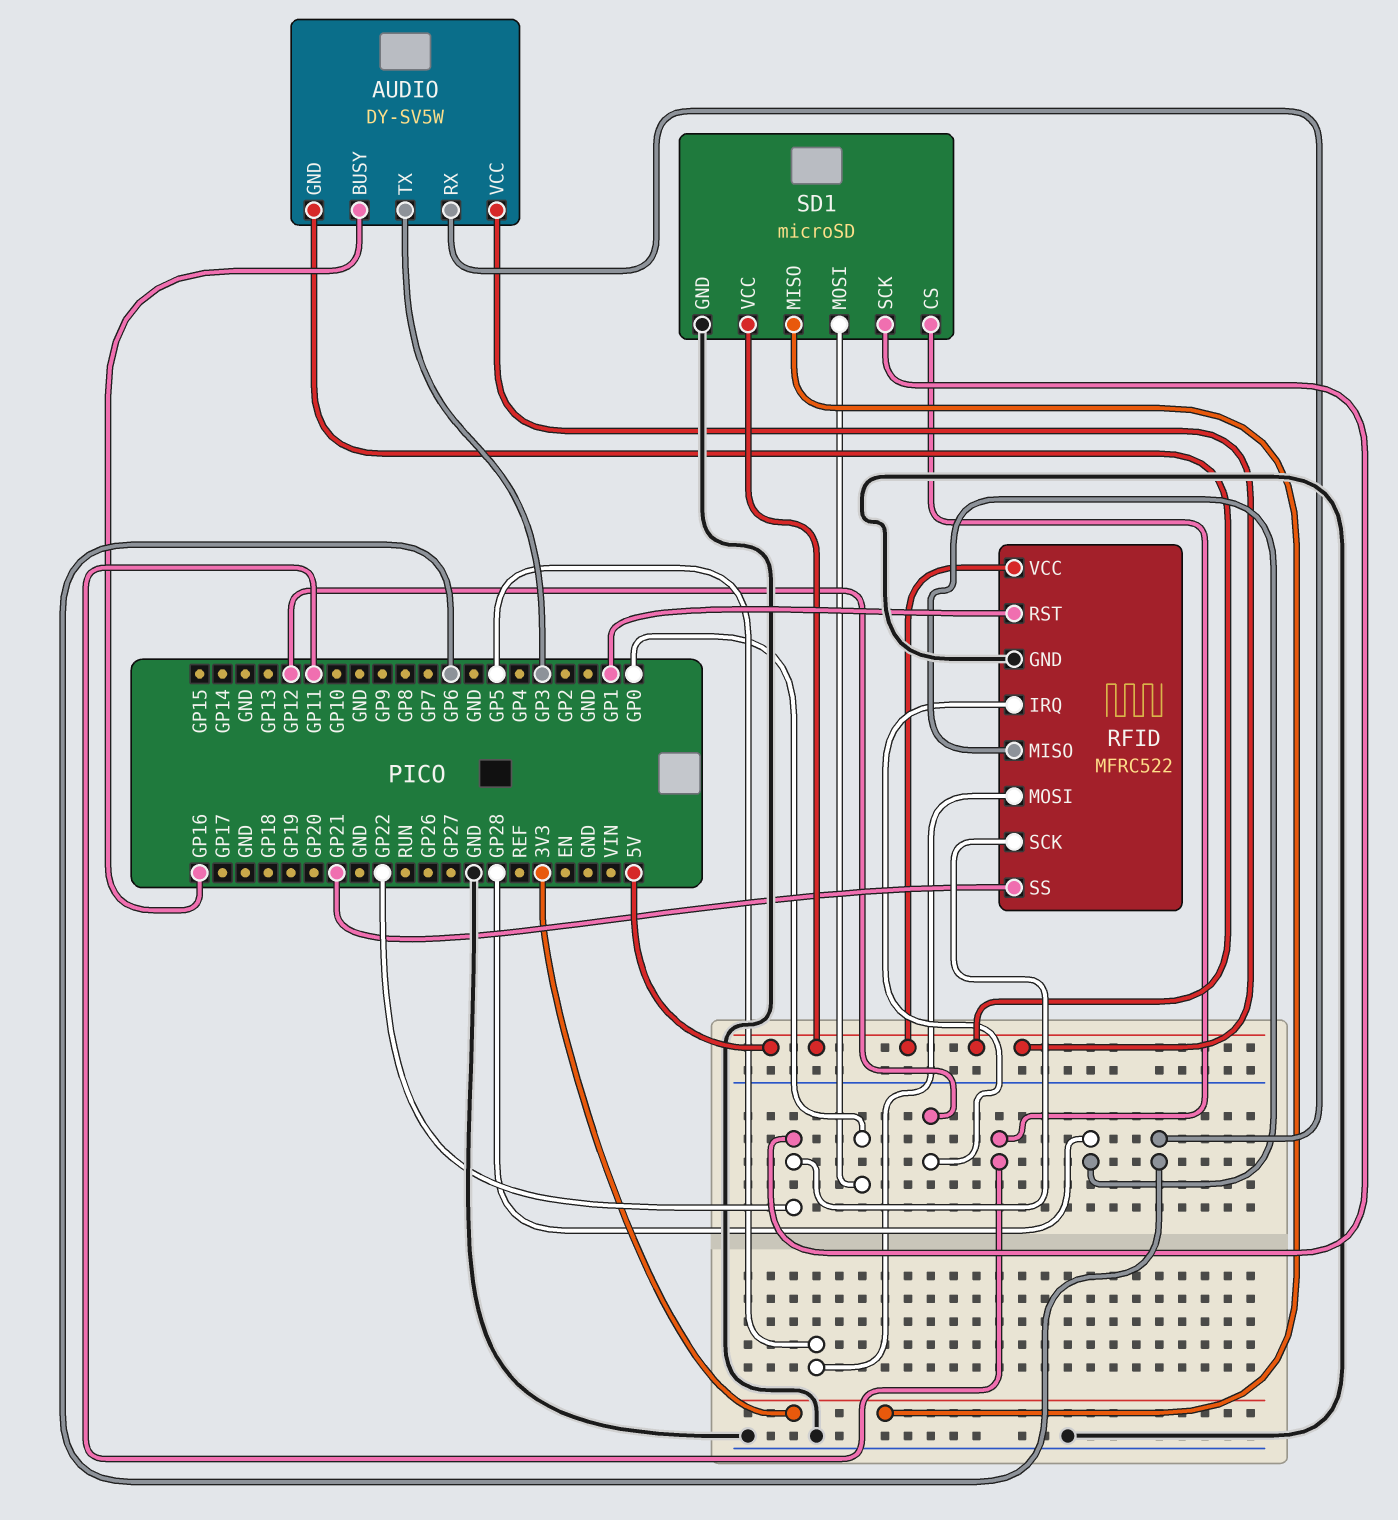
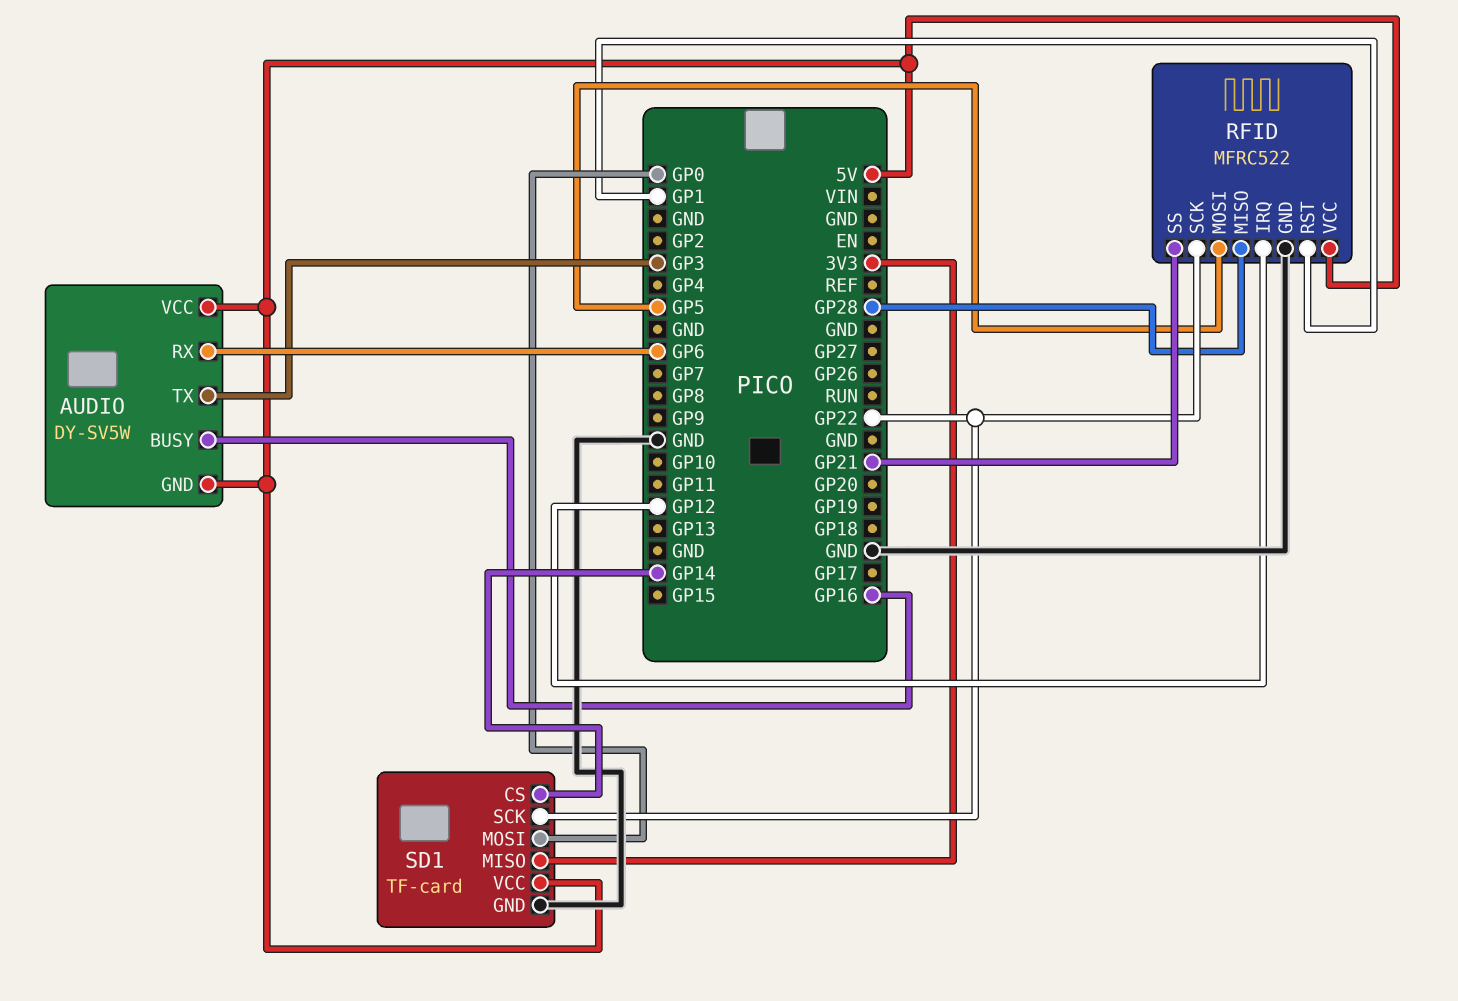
SD1: microSD -> TF-card
SD1 pin CS: GP11 -> GP14

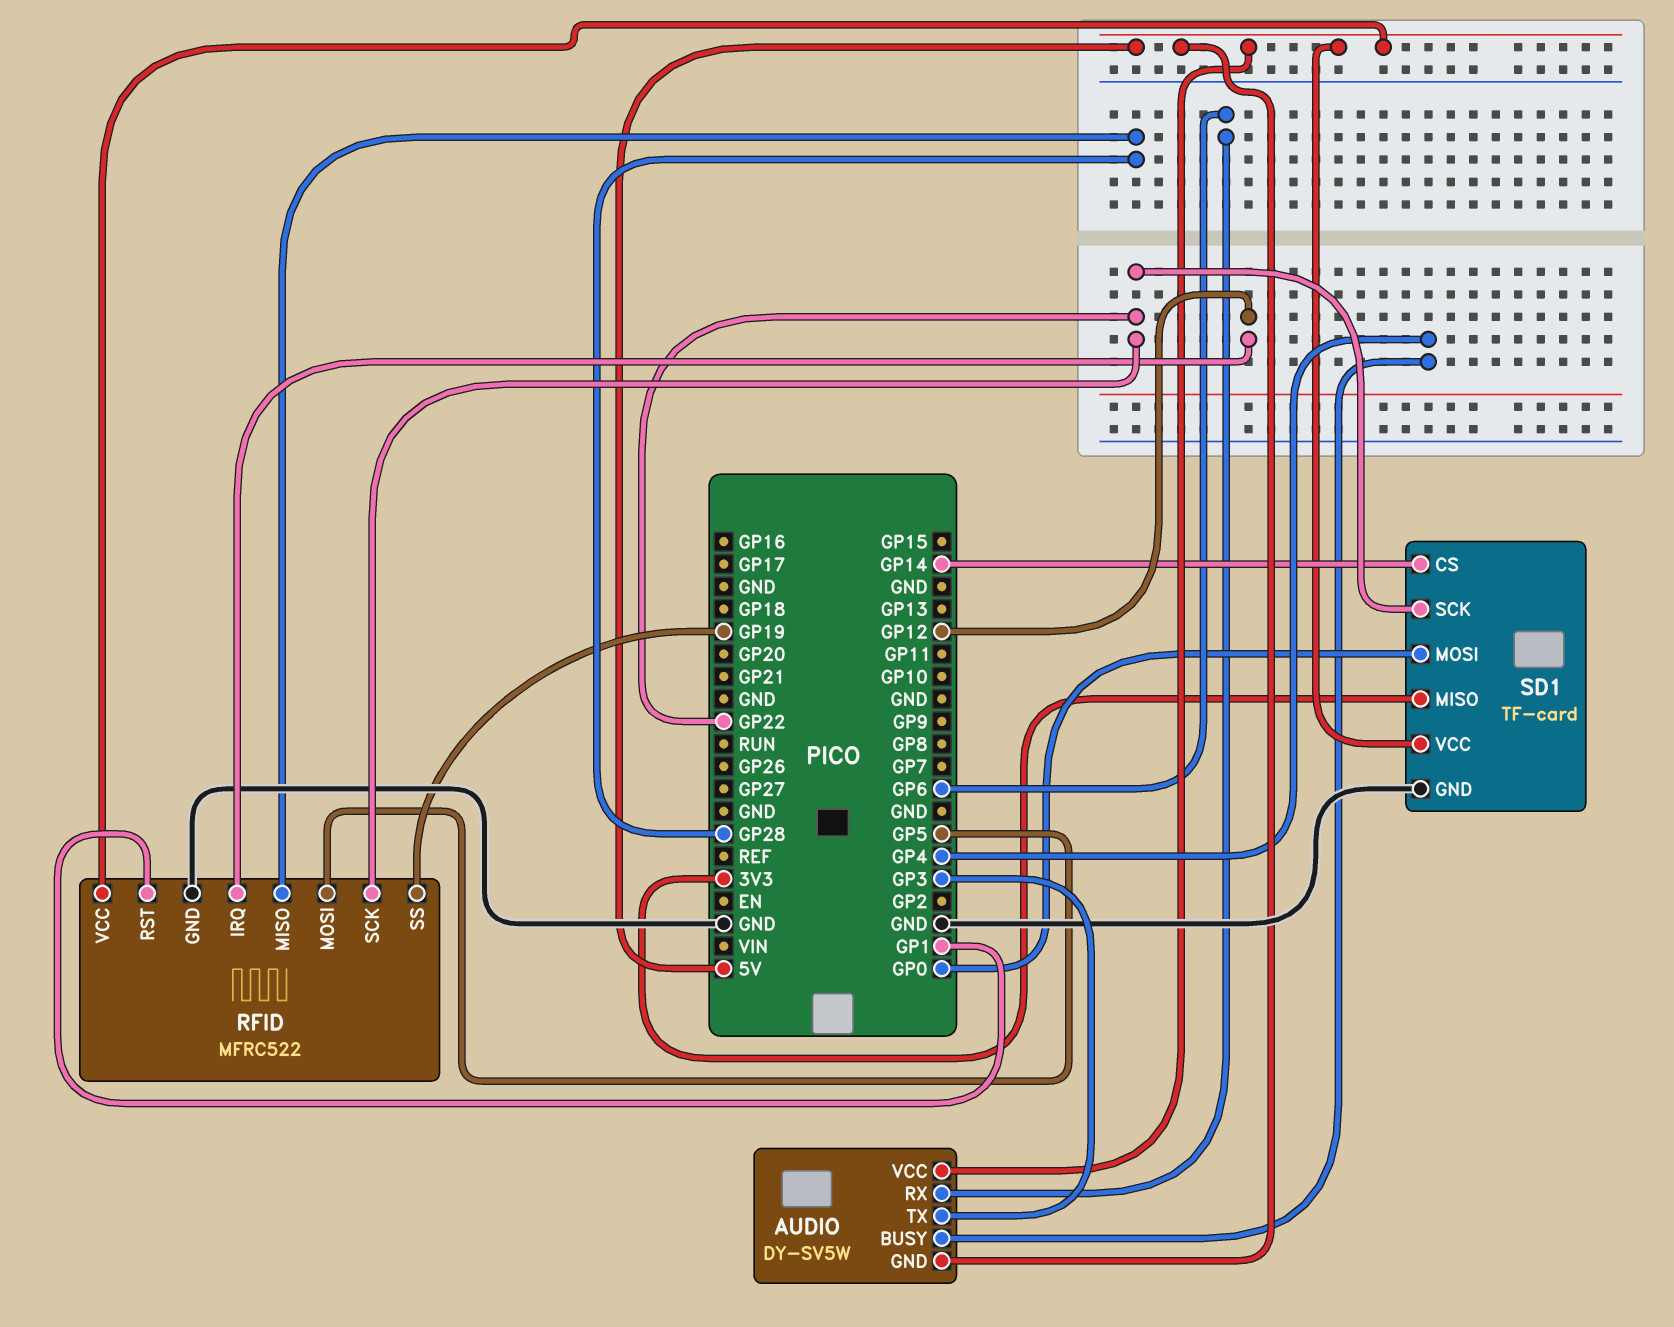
AUDIO pin BUSY: GP16 -> GP4
RFID pin SS: GP21 -> GP19

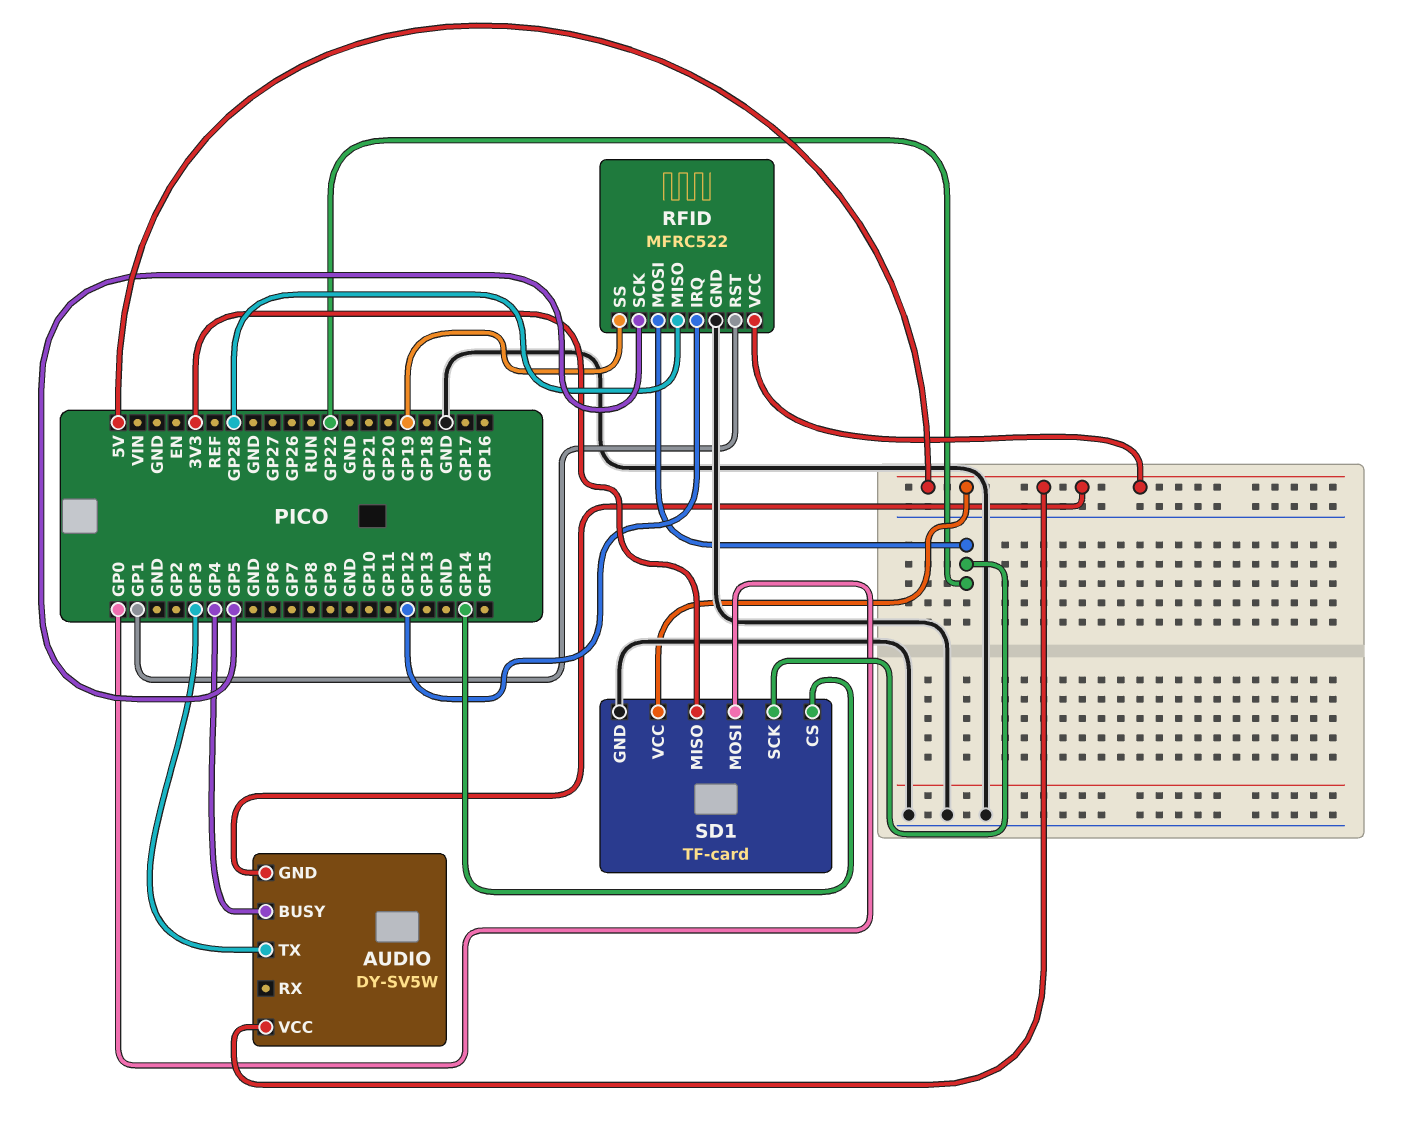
AUDIO pin RX: GP6 -> none
RFID pin MOSI: GP5 -> GP22
RFID pin SCK: GP22 -> GP5

